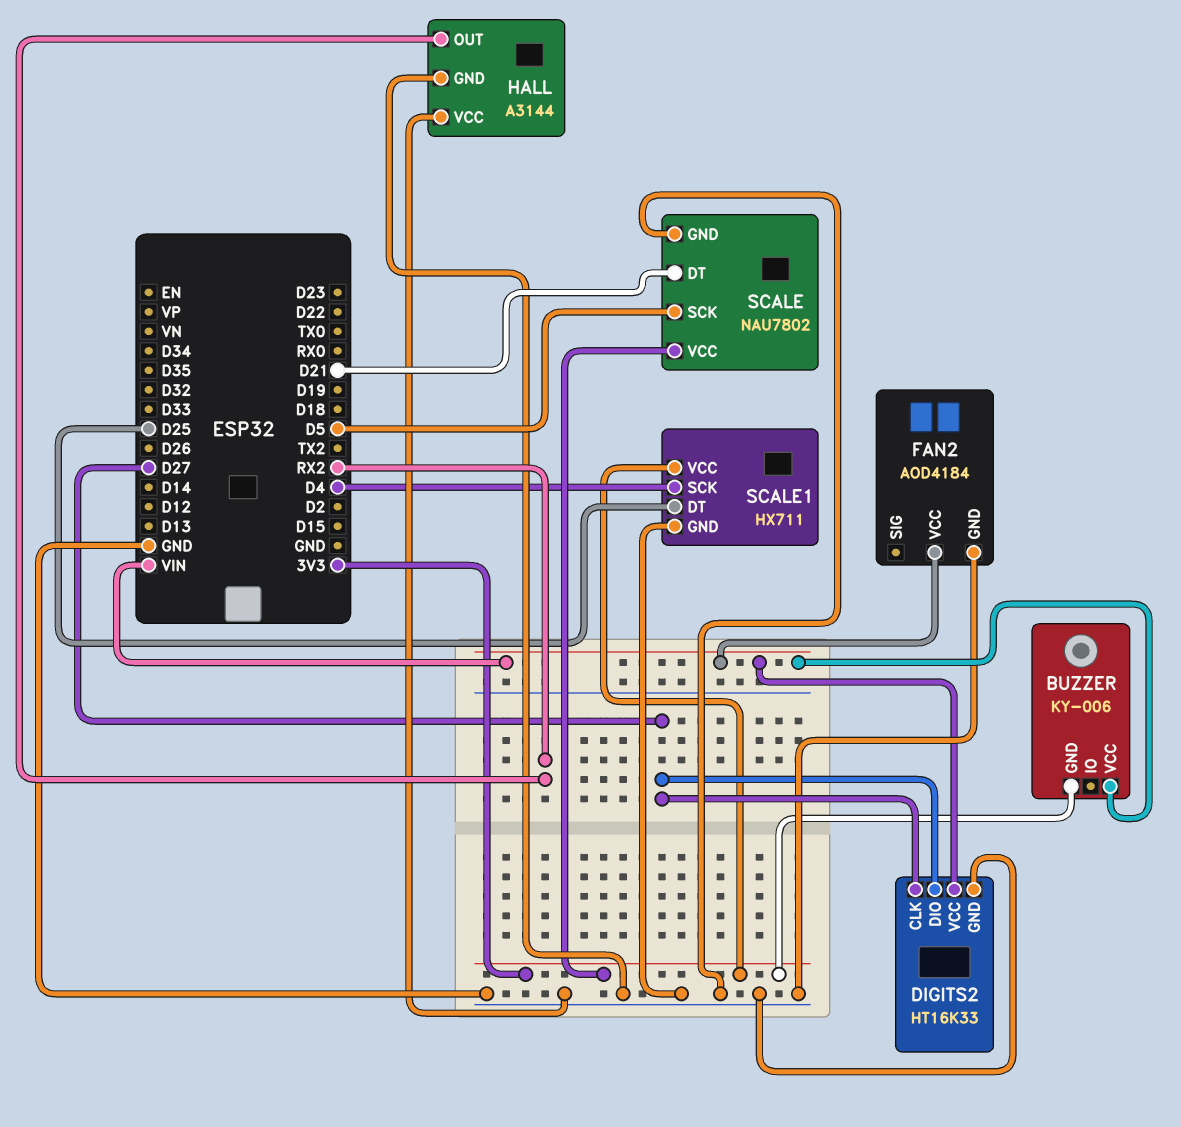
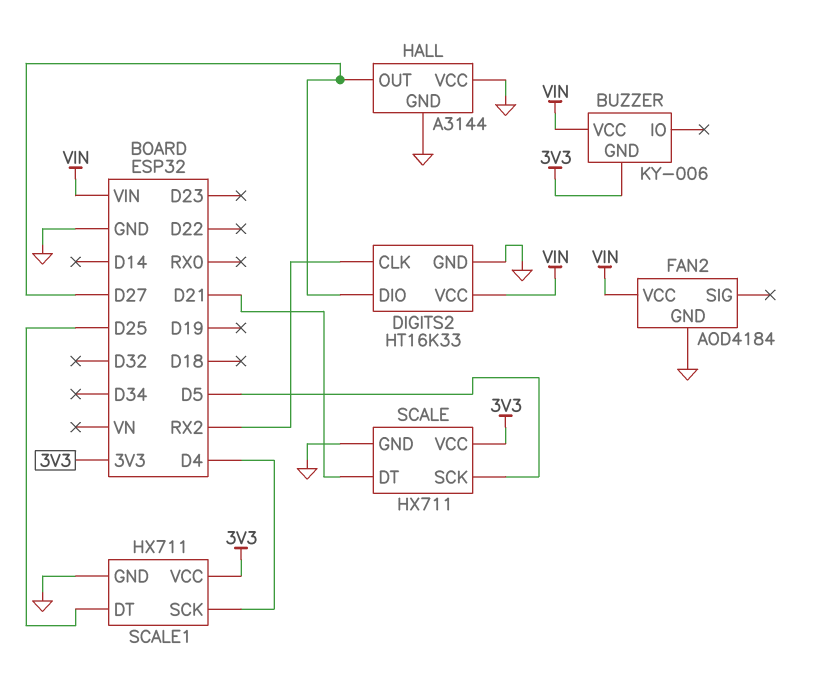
DIGITS2 pin CLK: D27 -> RX2
HALL pin OUT: RX2 -> D27
SCALE: NAU7802 -> HX711

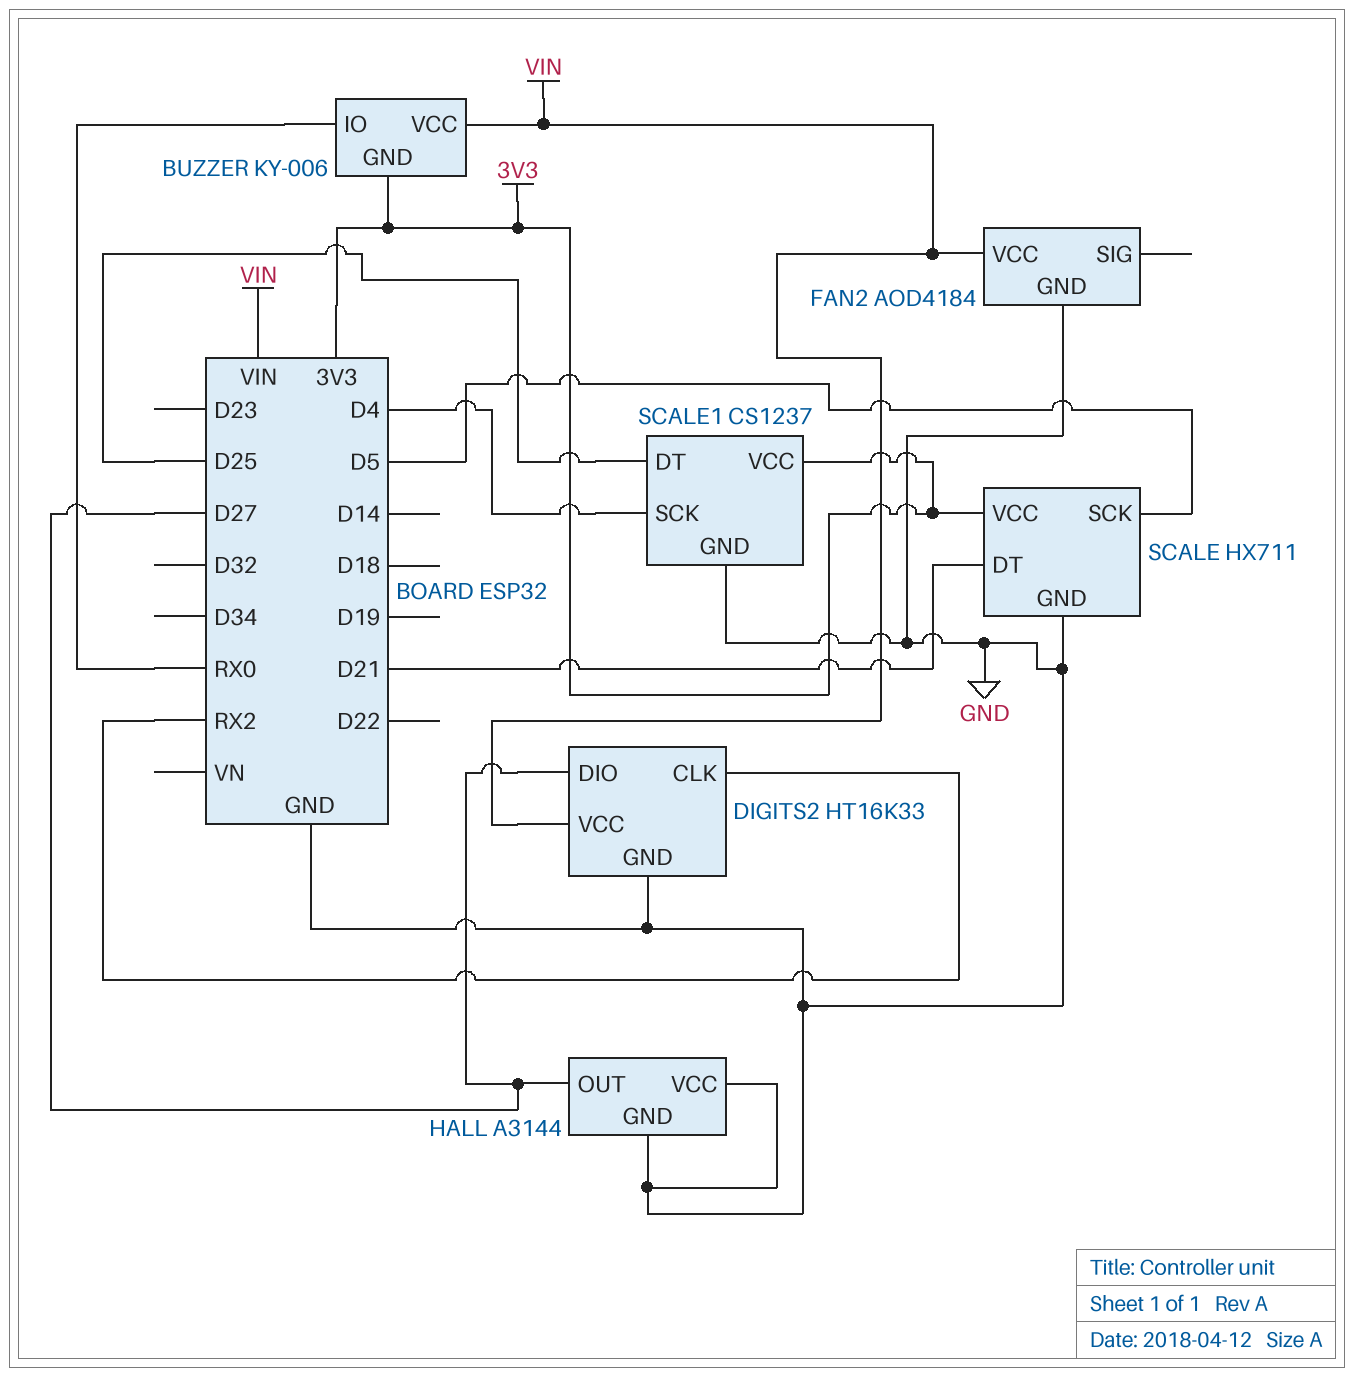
BUZZER pin IO: none -> RX0
SCALE1: HX711 -> CS1237

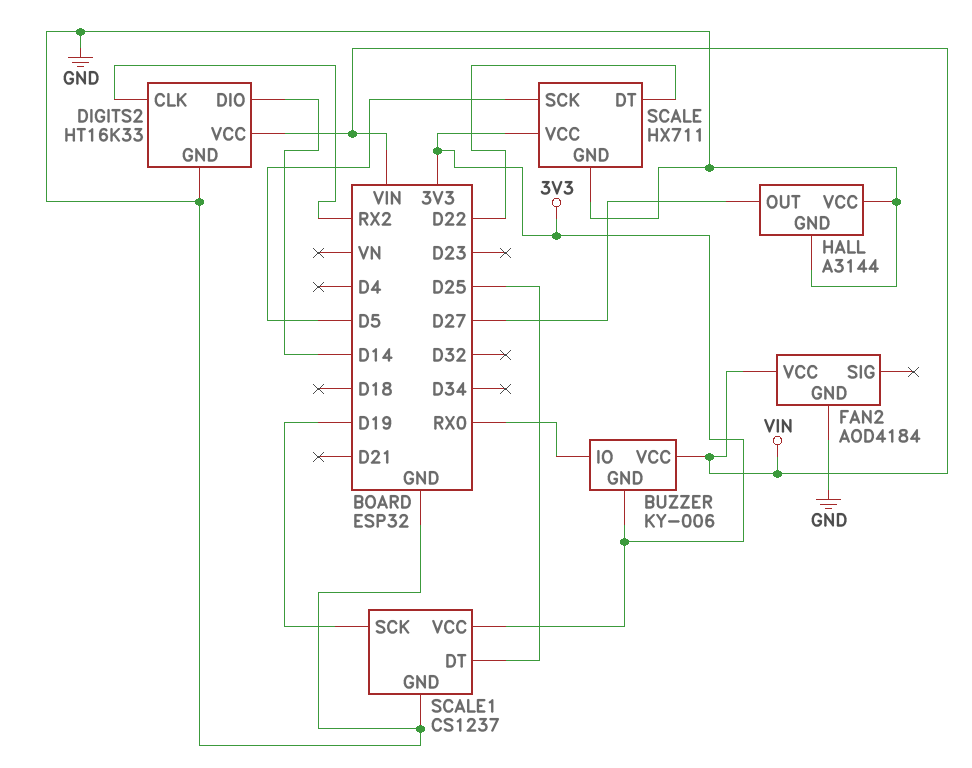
DIGITS2 pin DIO: D27 -> D14
SCALE pin DT: D21 -> D22
SCALE1 pin SCK: D4 -> D19

